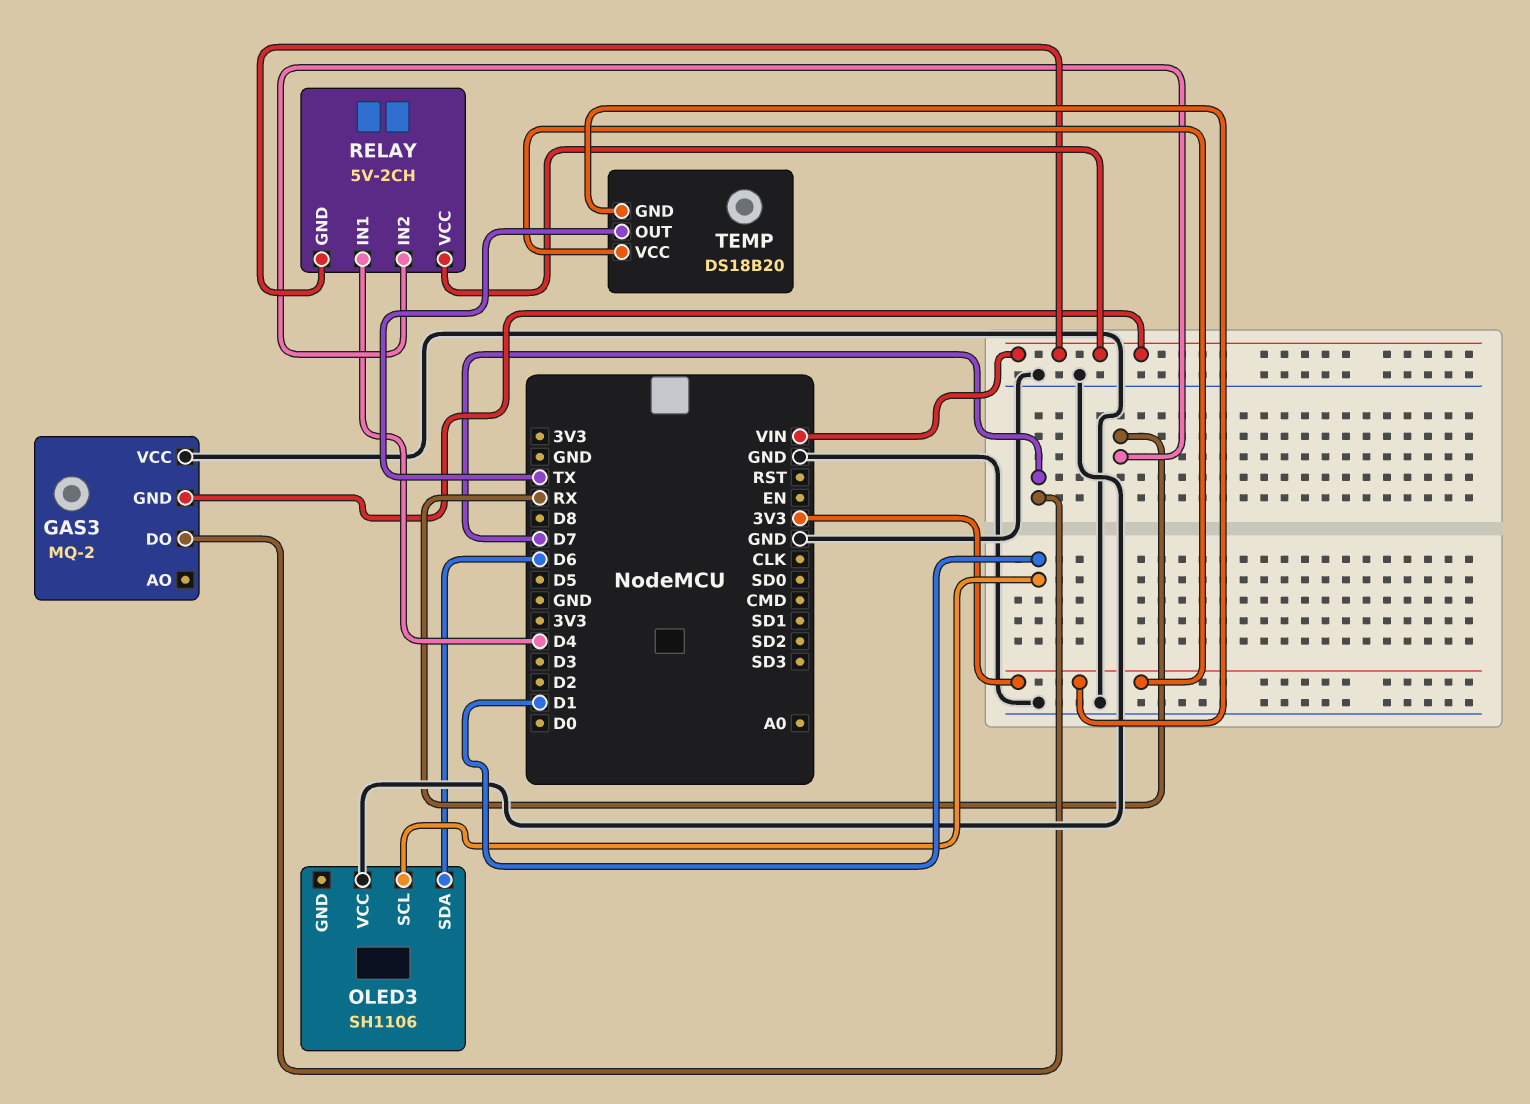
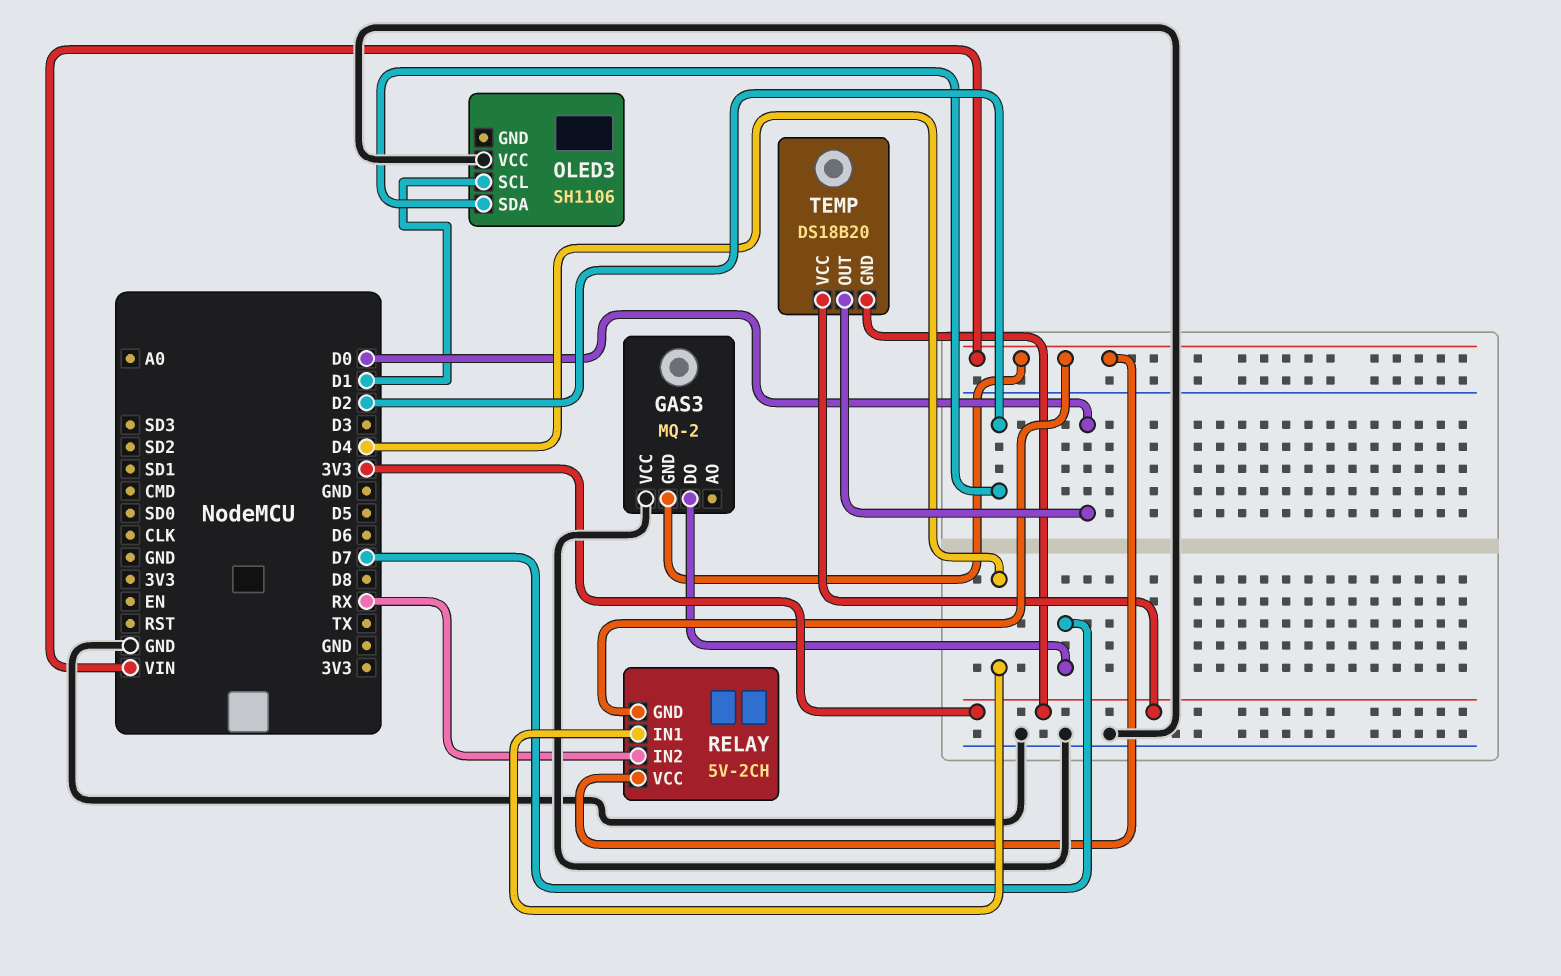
OLED3 pin SDA: D6 -> D2
TEMP pin OUT: TX -> D0

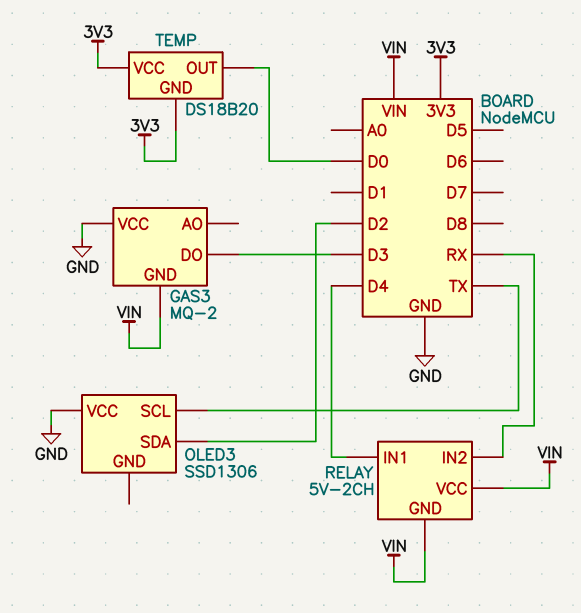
GAS3 pin DO: D7 -> D3
OLED3: SH1106 -> SSD1306
OLED3 pin SCL: D1 -> TX

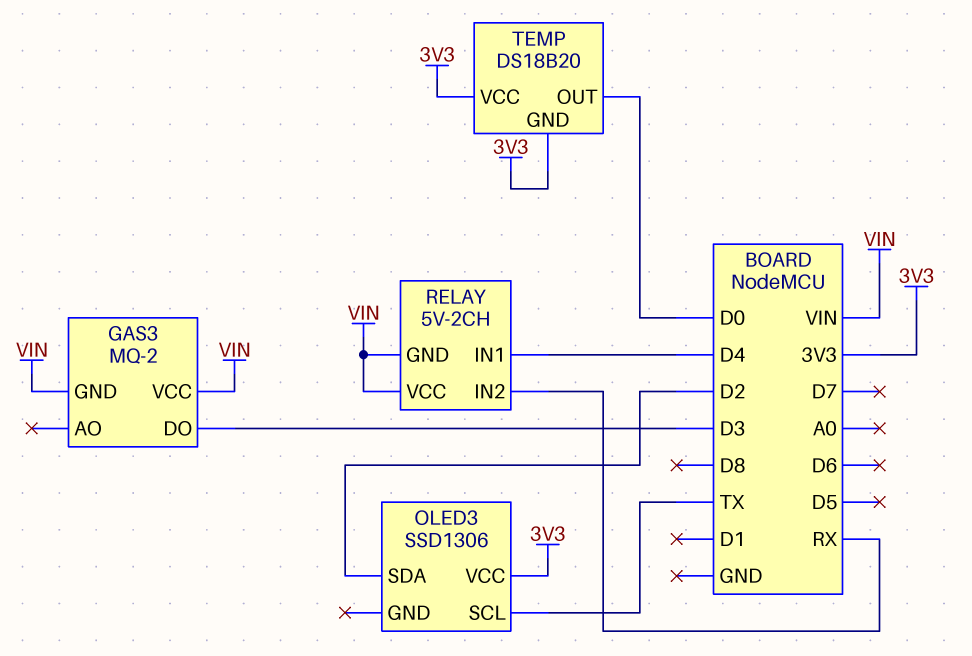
GAS3 pin VCC: GND -> VIN
OLED3 pin VCC: GND -> 3V3

